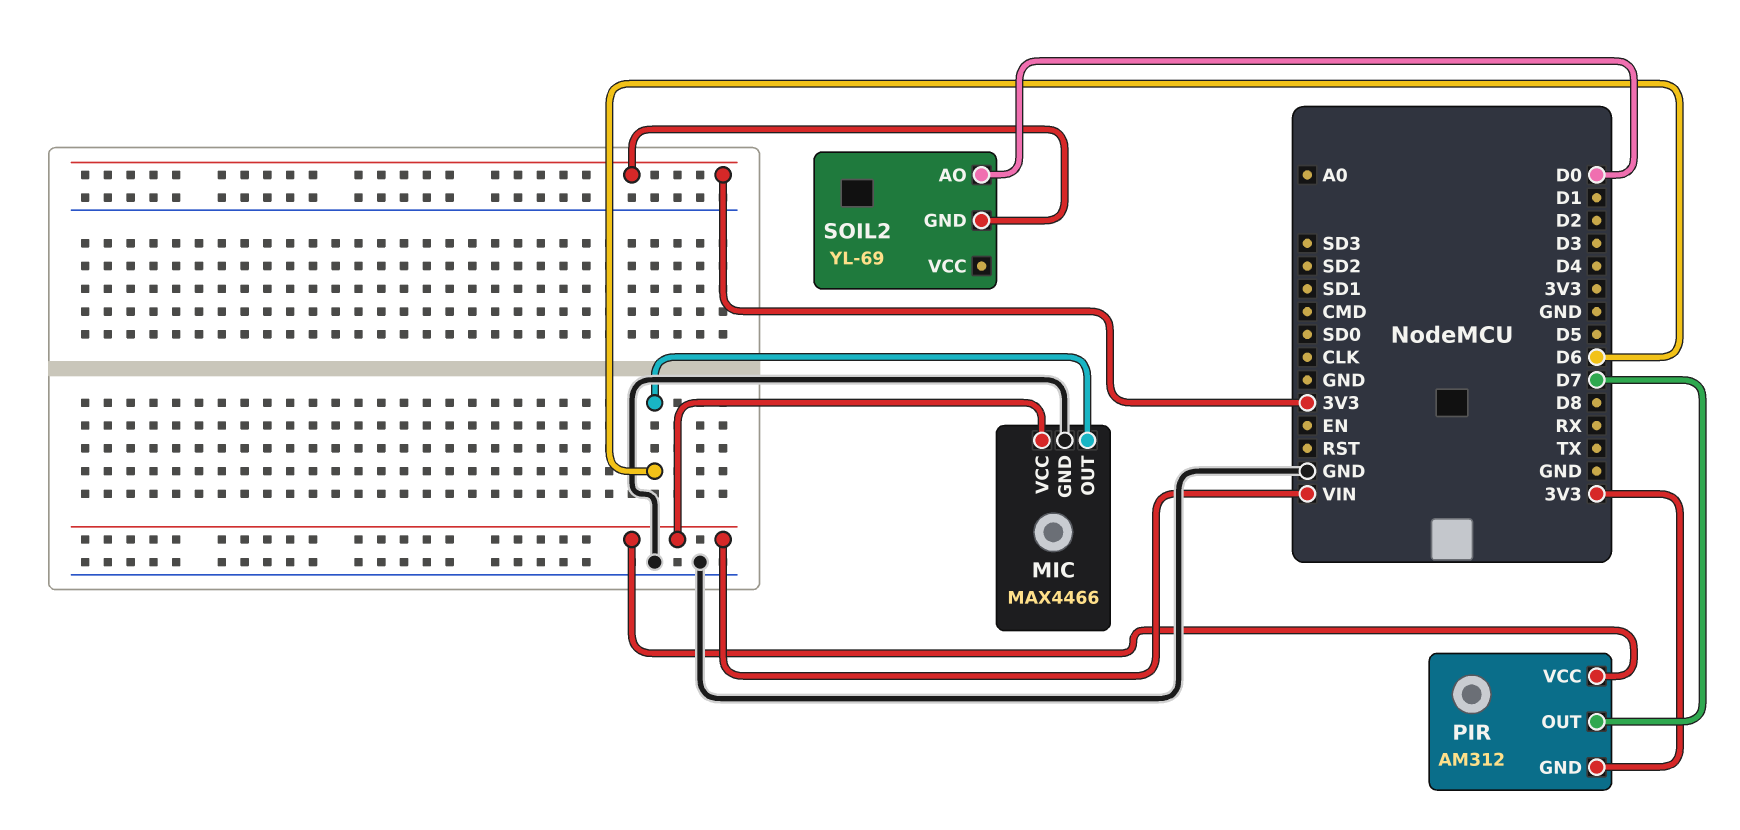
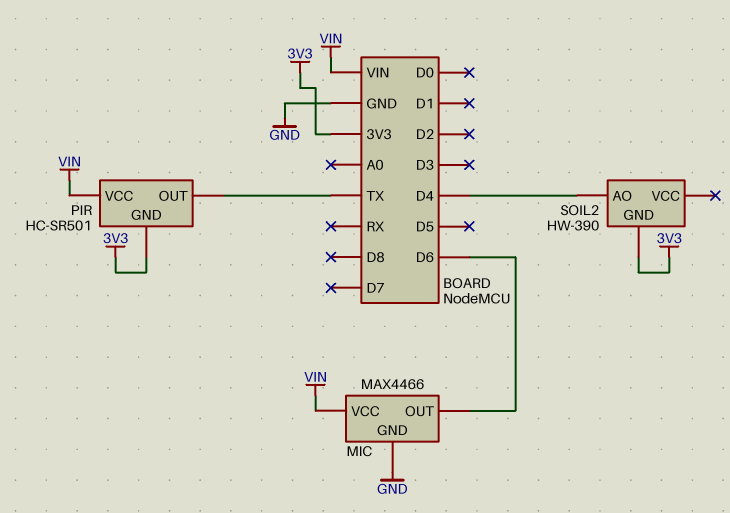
PIR: AM312 -> HC-SR501
PIR pin OUT: D7 -> TX
SOIL2: YL-69 -> HW-390
SOIL2 pin AO: D0 -> D4

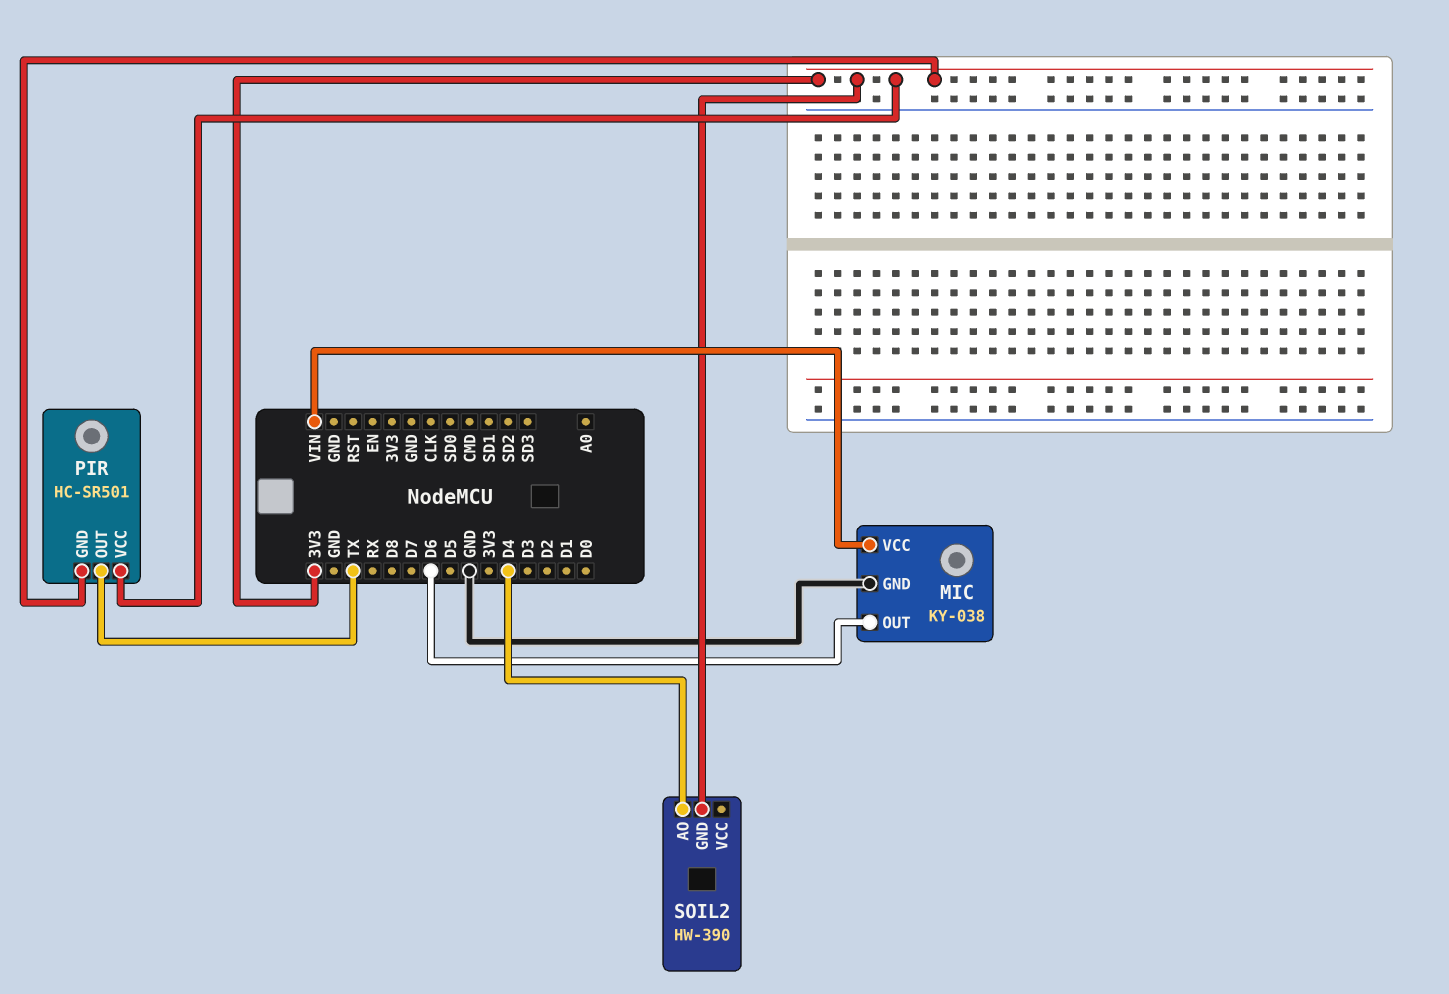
MIC: MAX4466 -> KY-038
PIR pin VCC: VIN -> 3V3

